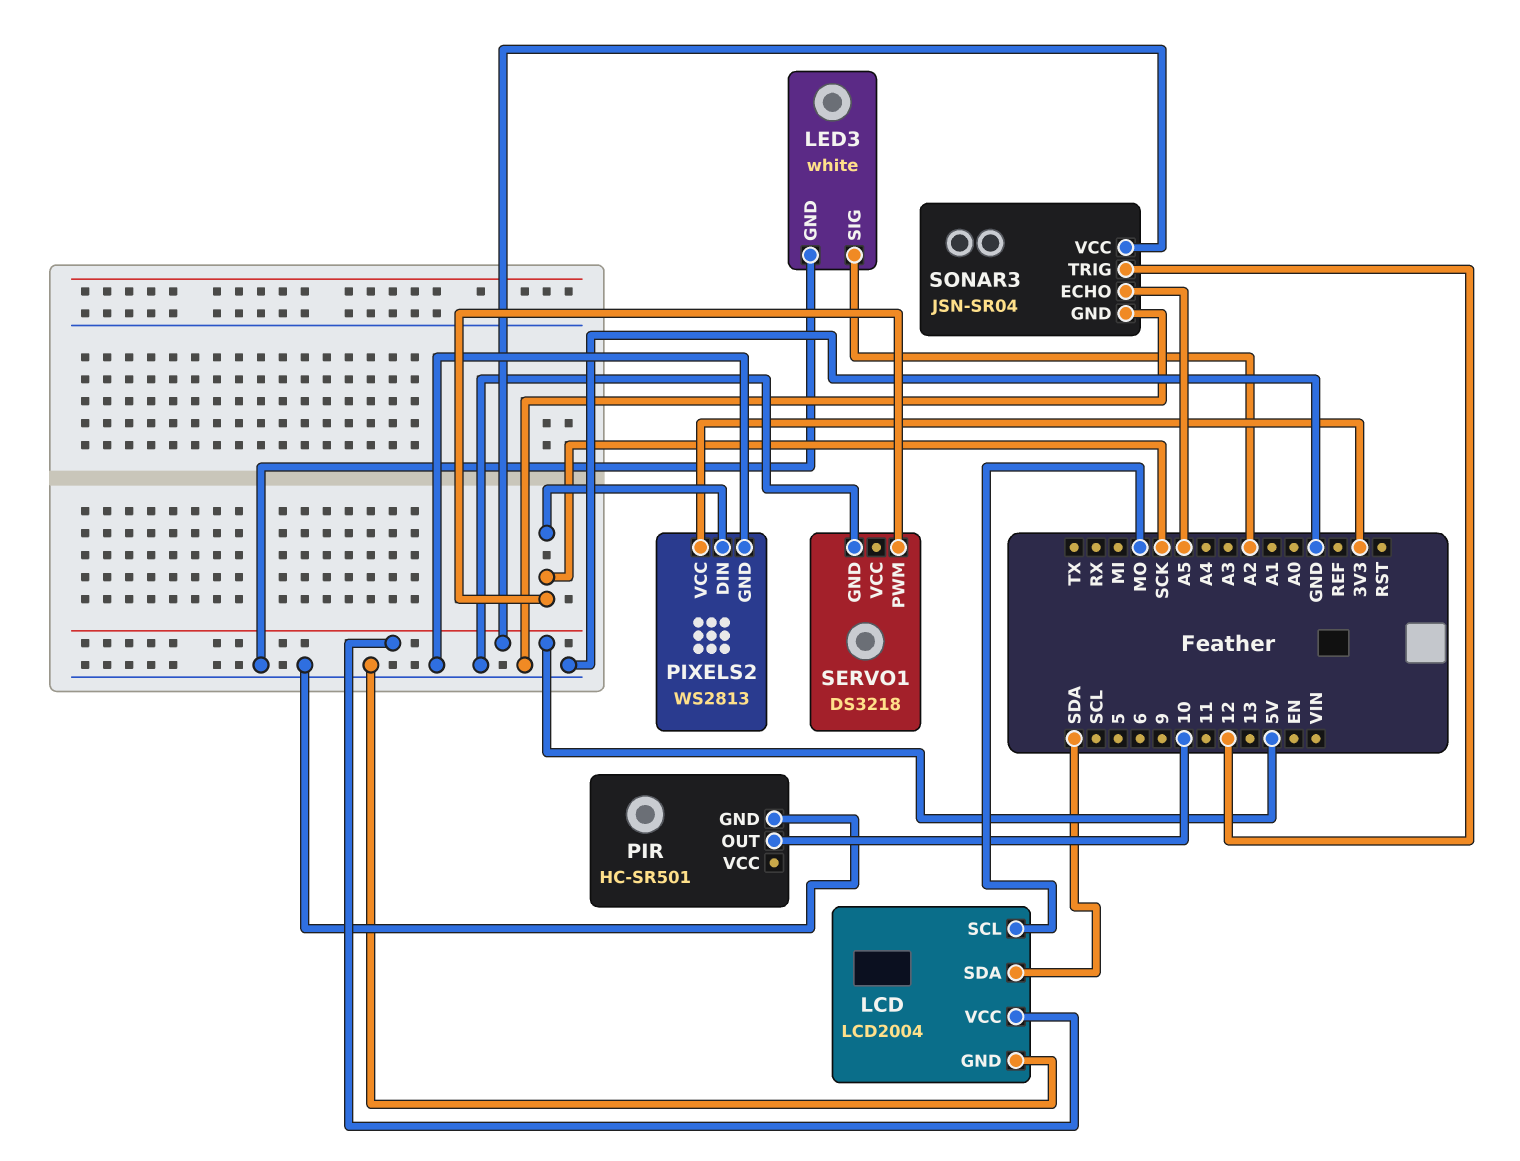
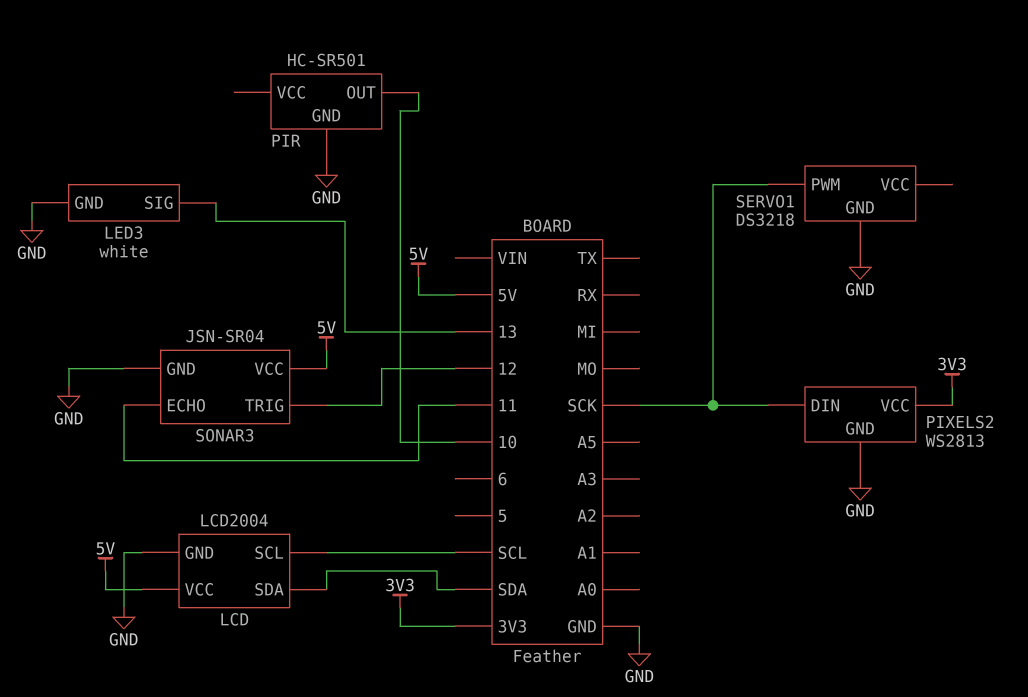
LCD pin SCL: MO -> SCL
LED3 pin SIG: A2 -> 13
SONAR3 pin ECHO: A5 -> 11

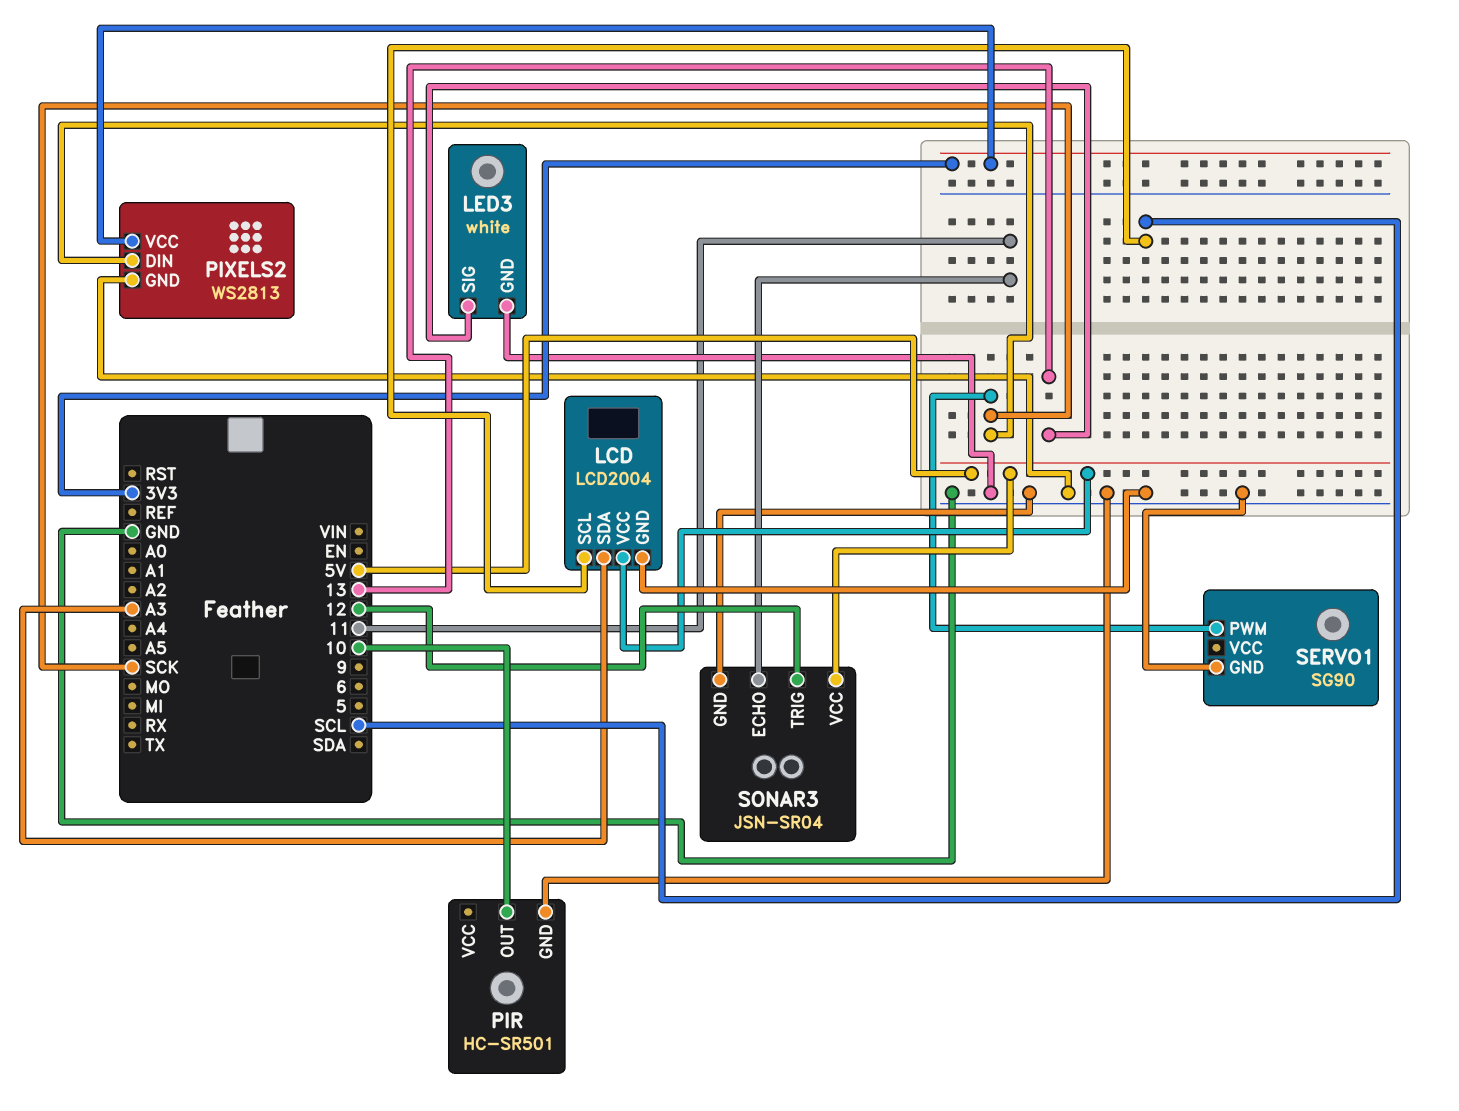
LCD pin SDA: SDA -> A3
SERVO1: DS3218 -> SG90

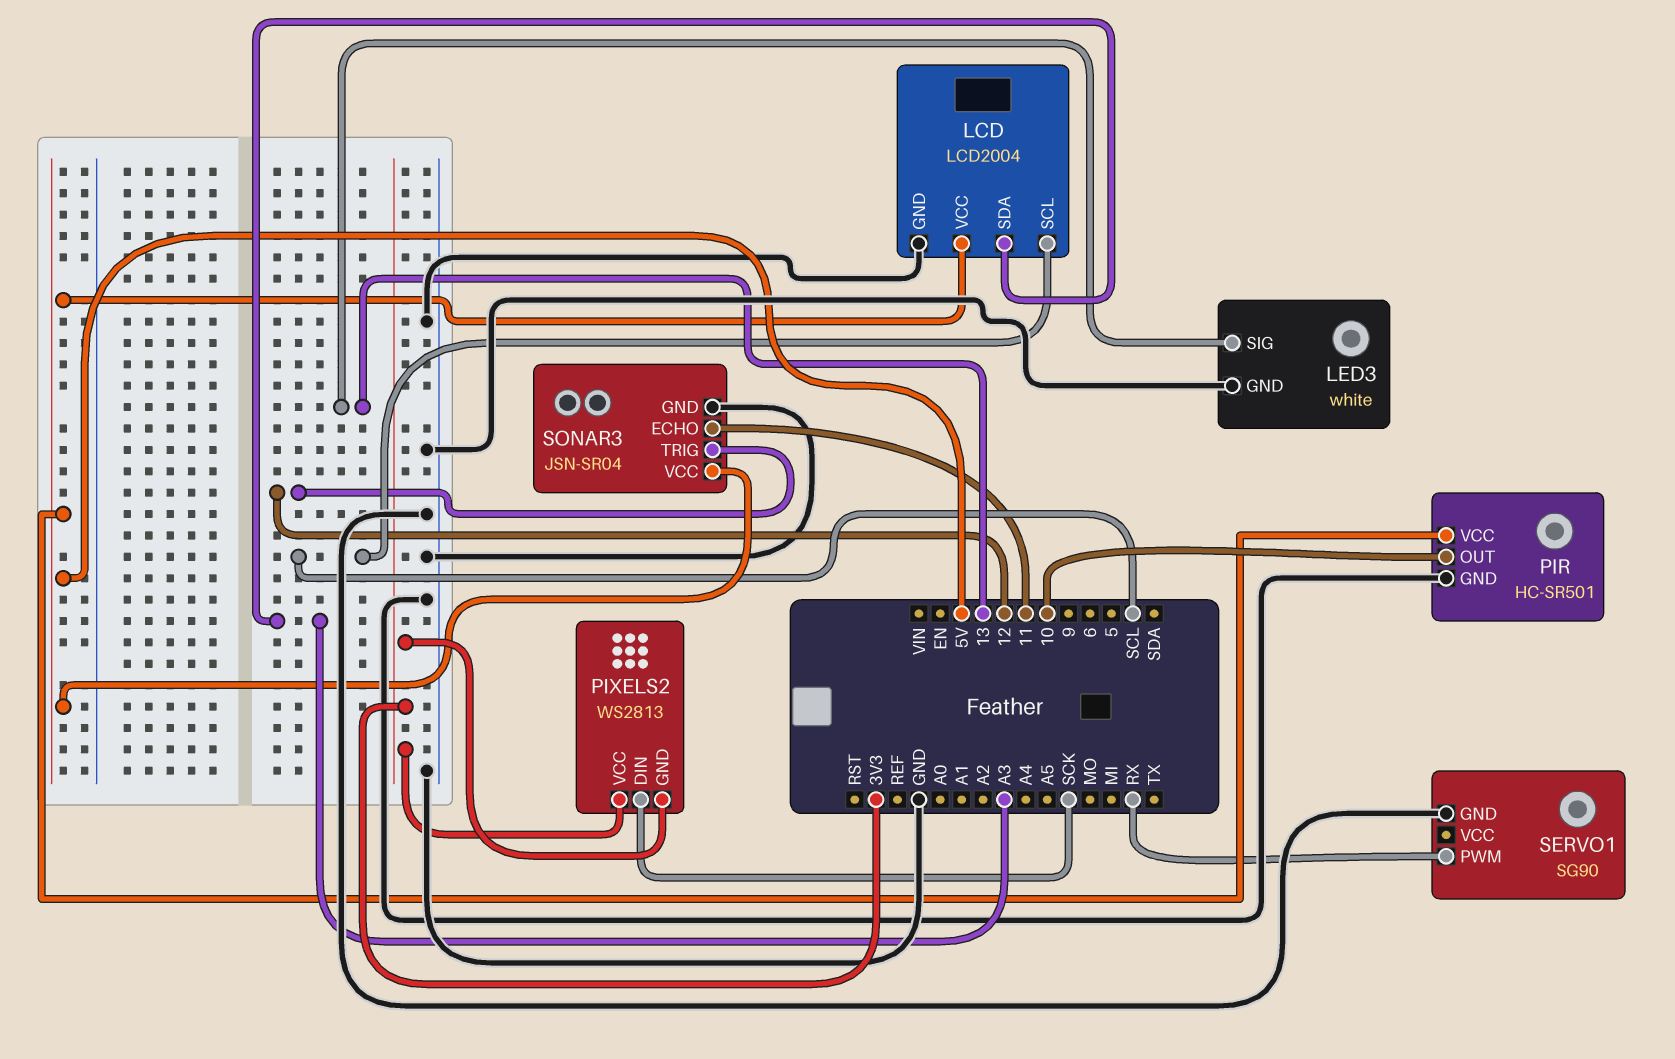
PIR pin VCC: none -> 5V
PIXELS2 pin GND: GND -> 3V3
SERVO1 pin PWM: SCK -> RX

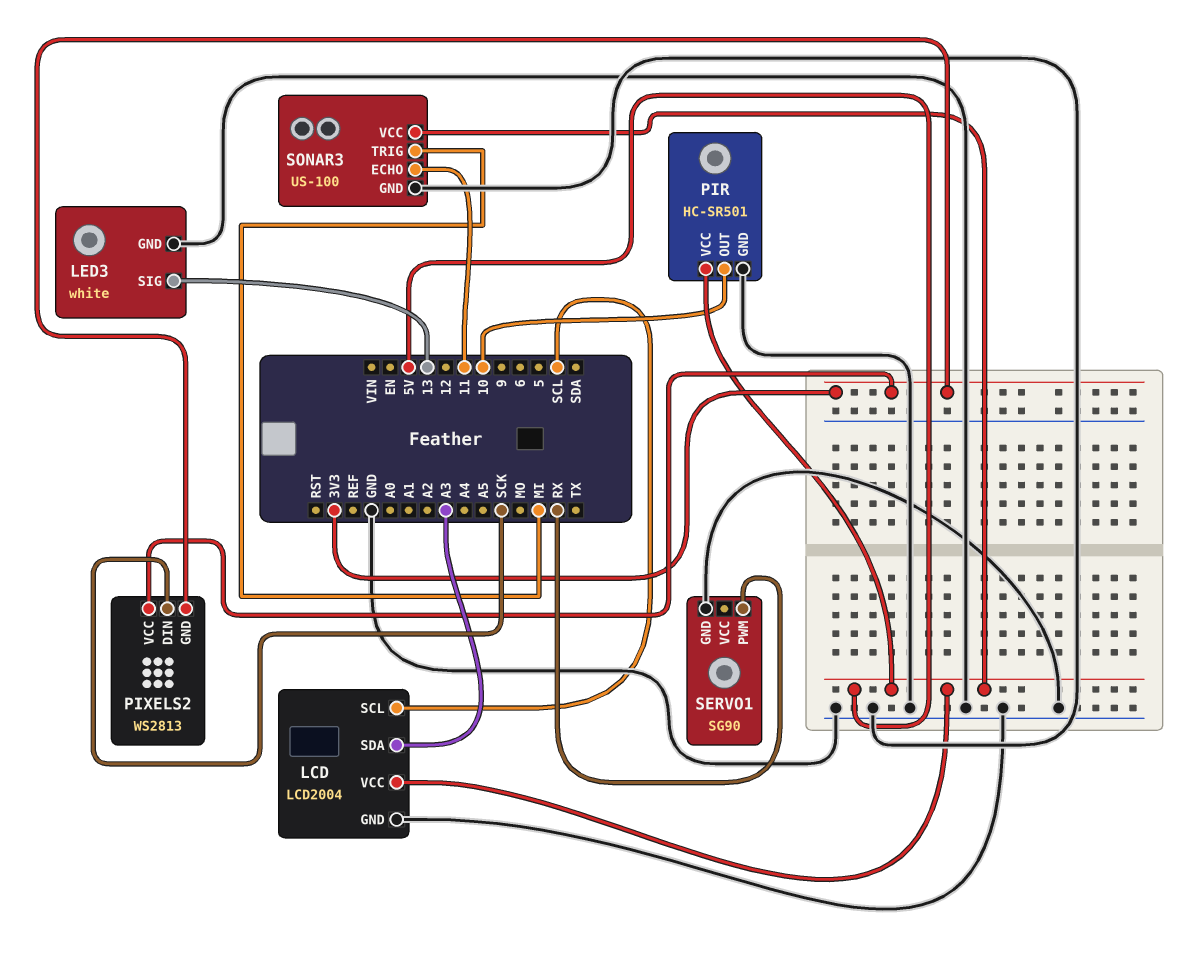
SONAR3: JSN-SR04 -> US-100
SONAR3 pin TRIG: 12 -> MI

